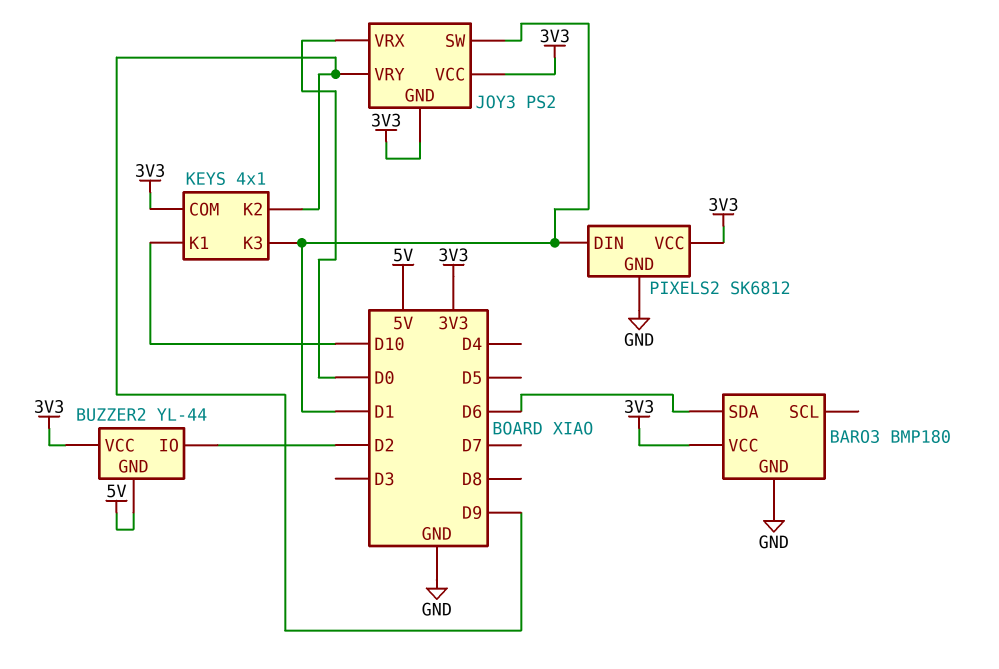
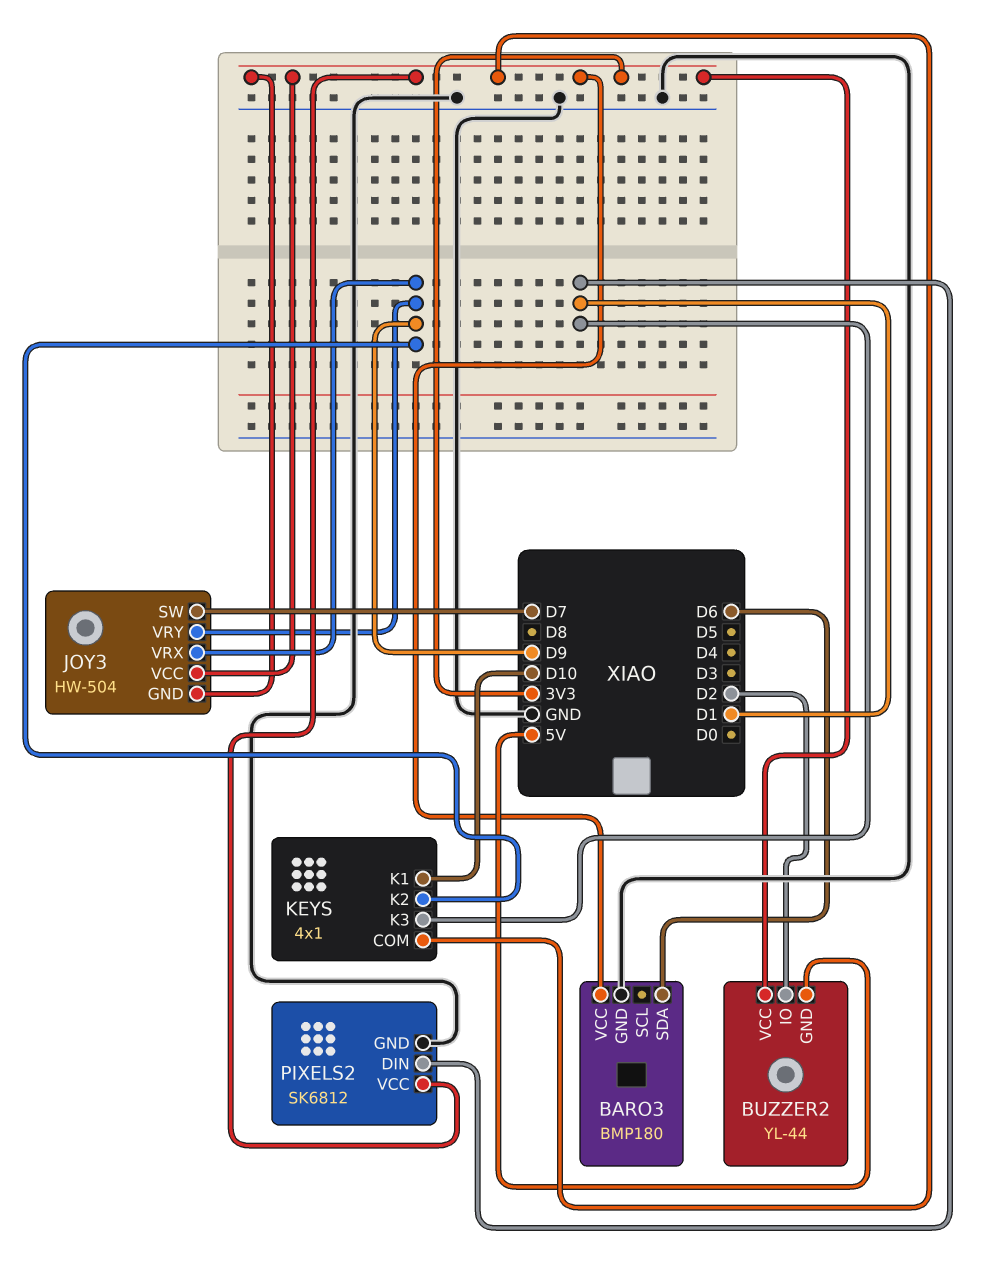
JOY3: PS2 -> HW-504
JOY3 pin SW: D1 -> D7
JOY3 pin VRX: D0 -> D9

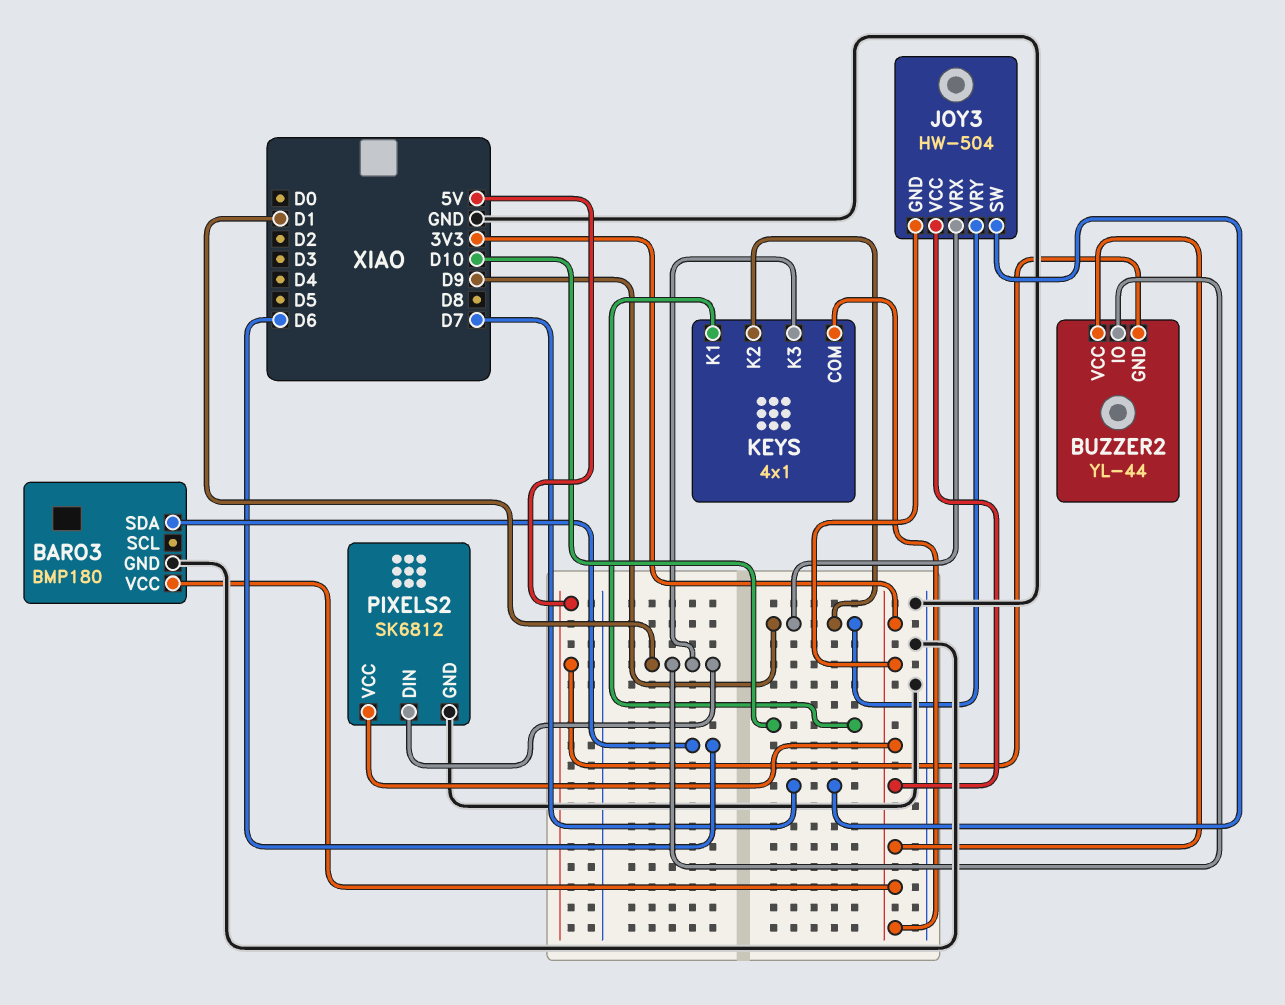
BUZZER2 pin IO: D2 -> D1

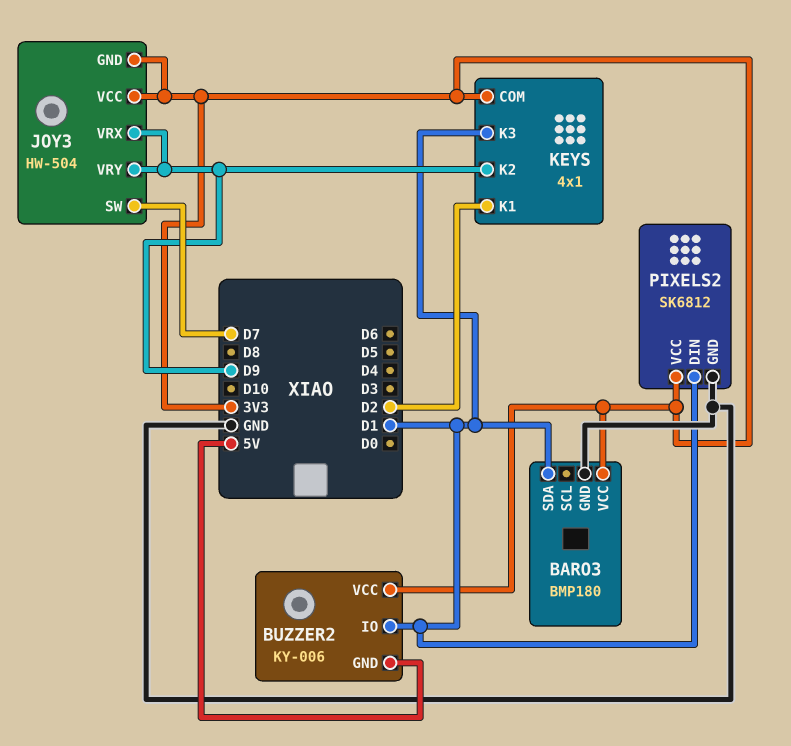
BARO3 pin SDA: D6 -> D1
BUZZER2: YL-44 -> KY-006
KEYS pin K1: D10 -> D2

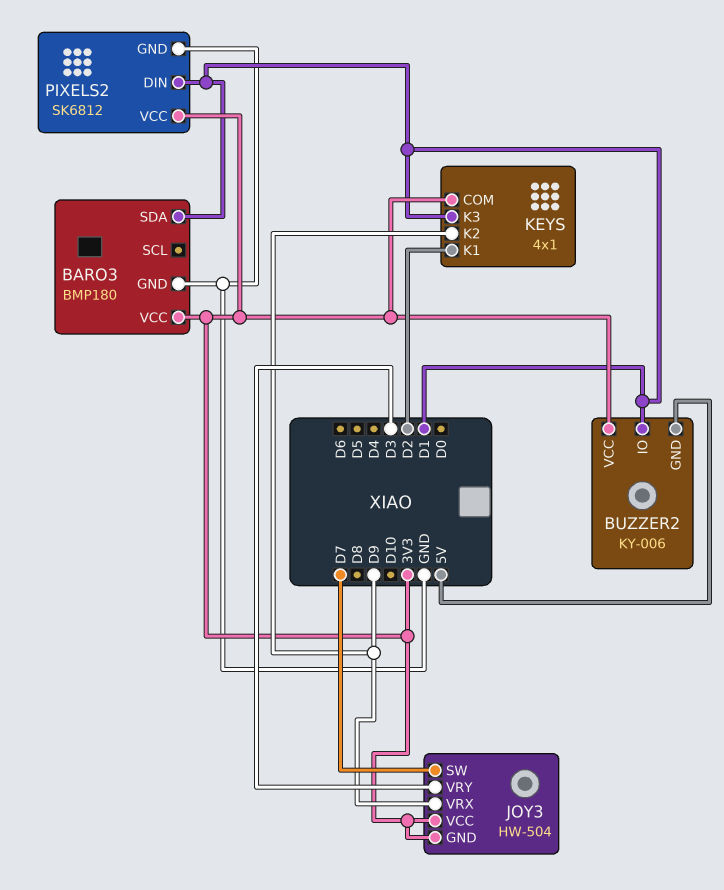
JOY3 pin VRY: D9 -> D3

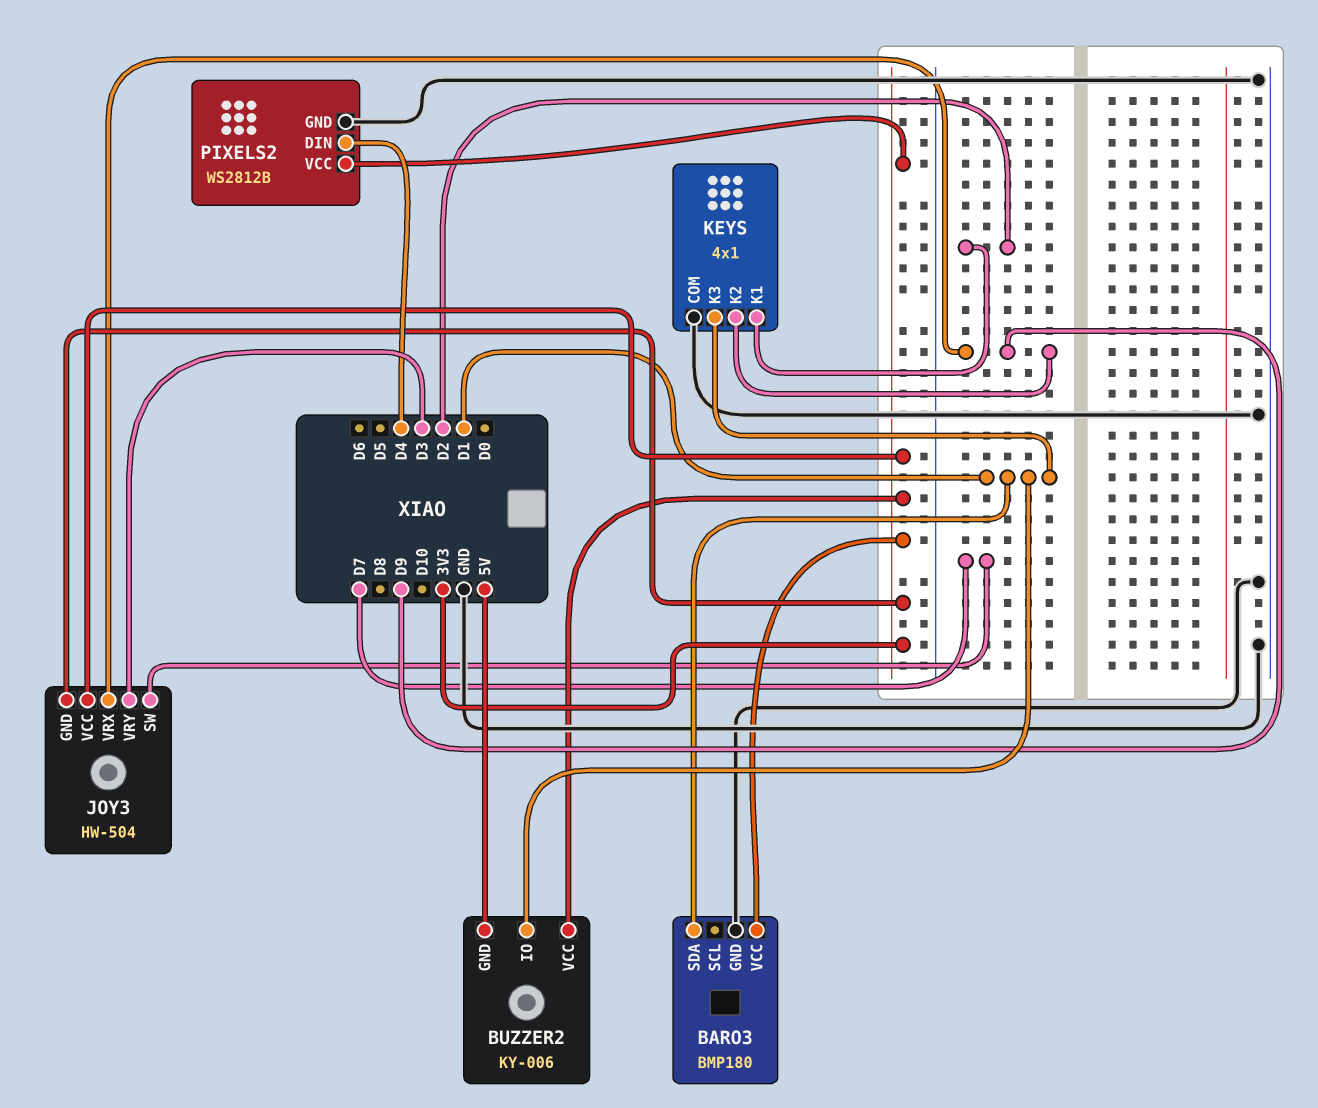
KEYS pin COM: 3V3 -> GND
PIXELS2: SK6812 -> WS2812B
PIXELS2 pin DIN: D1 -> D4

